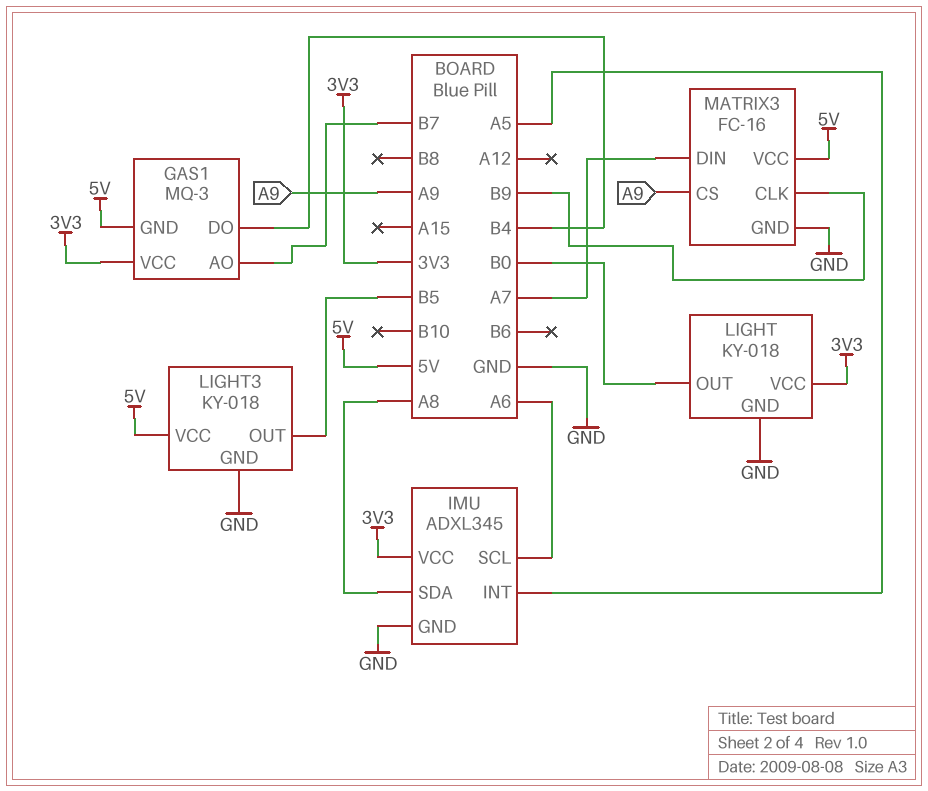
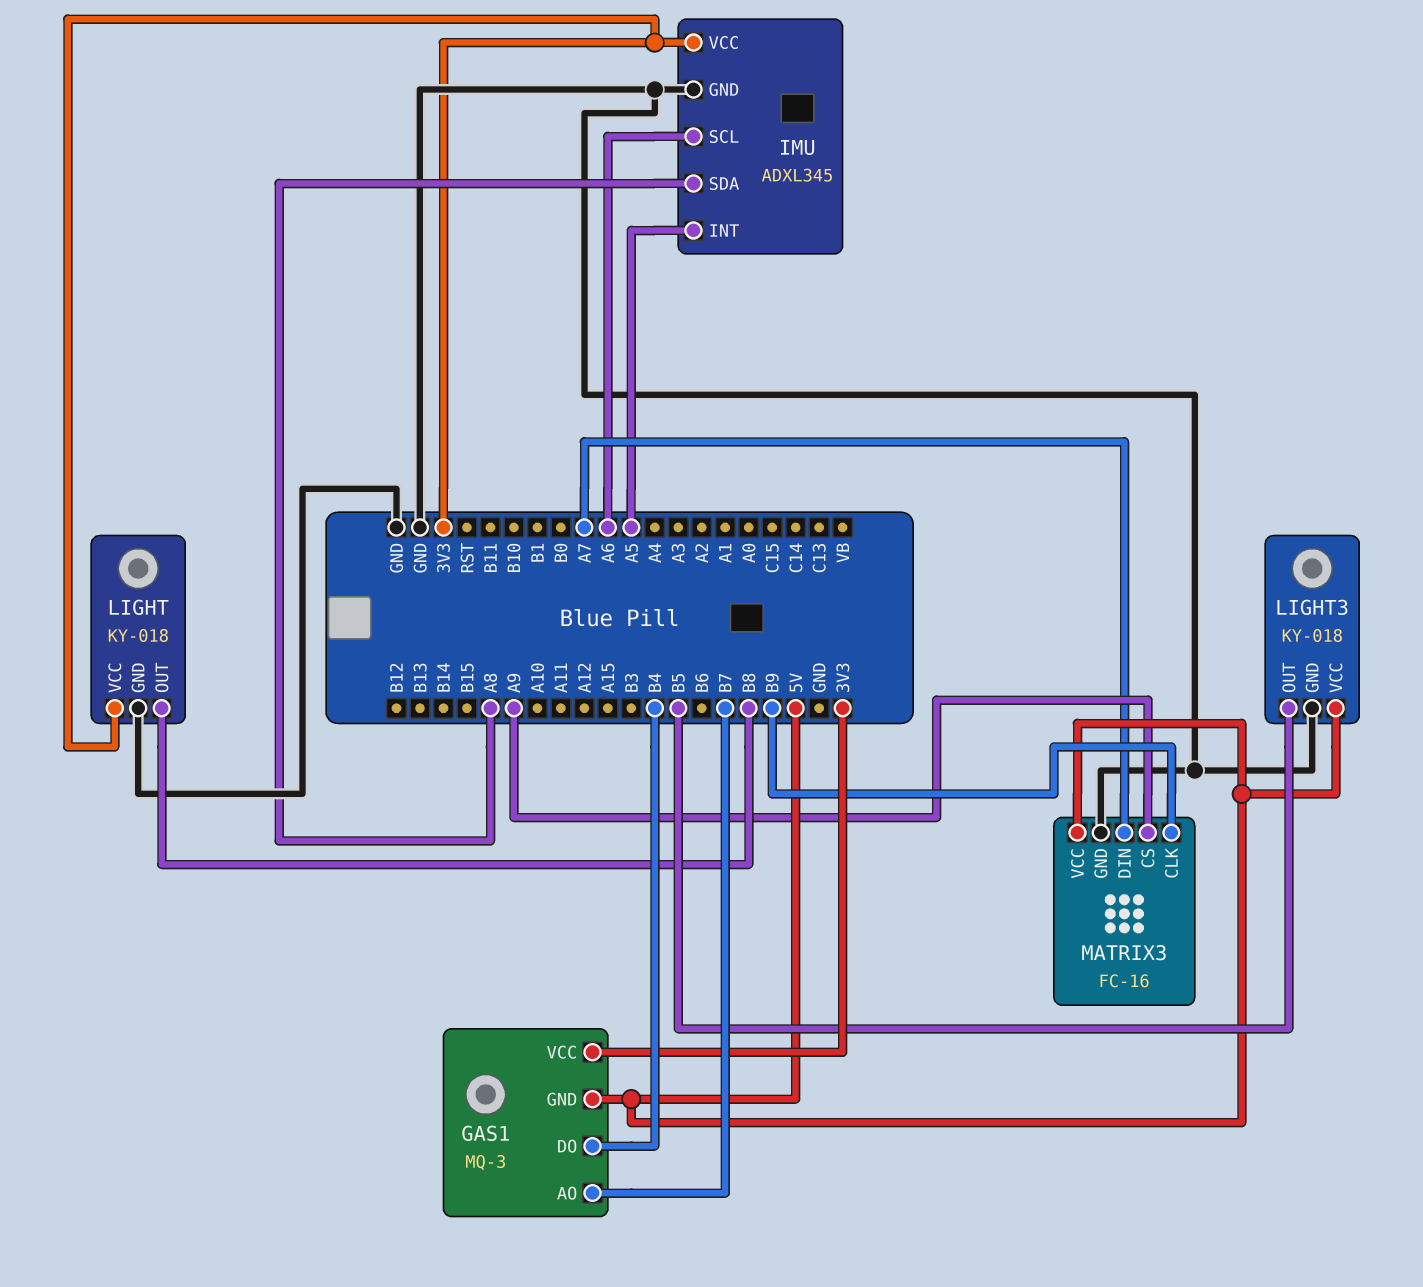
LIGHT pin OUT: B0 -> B8

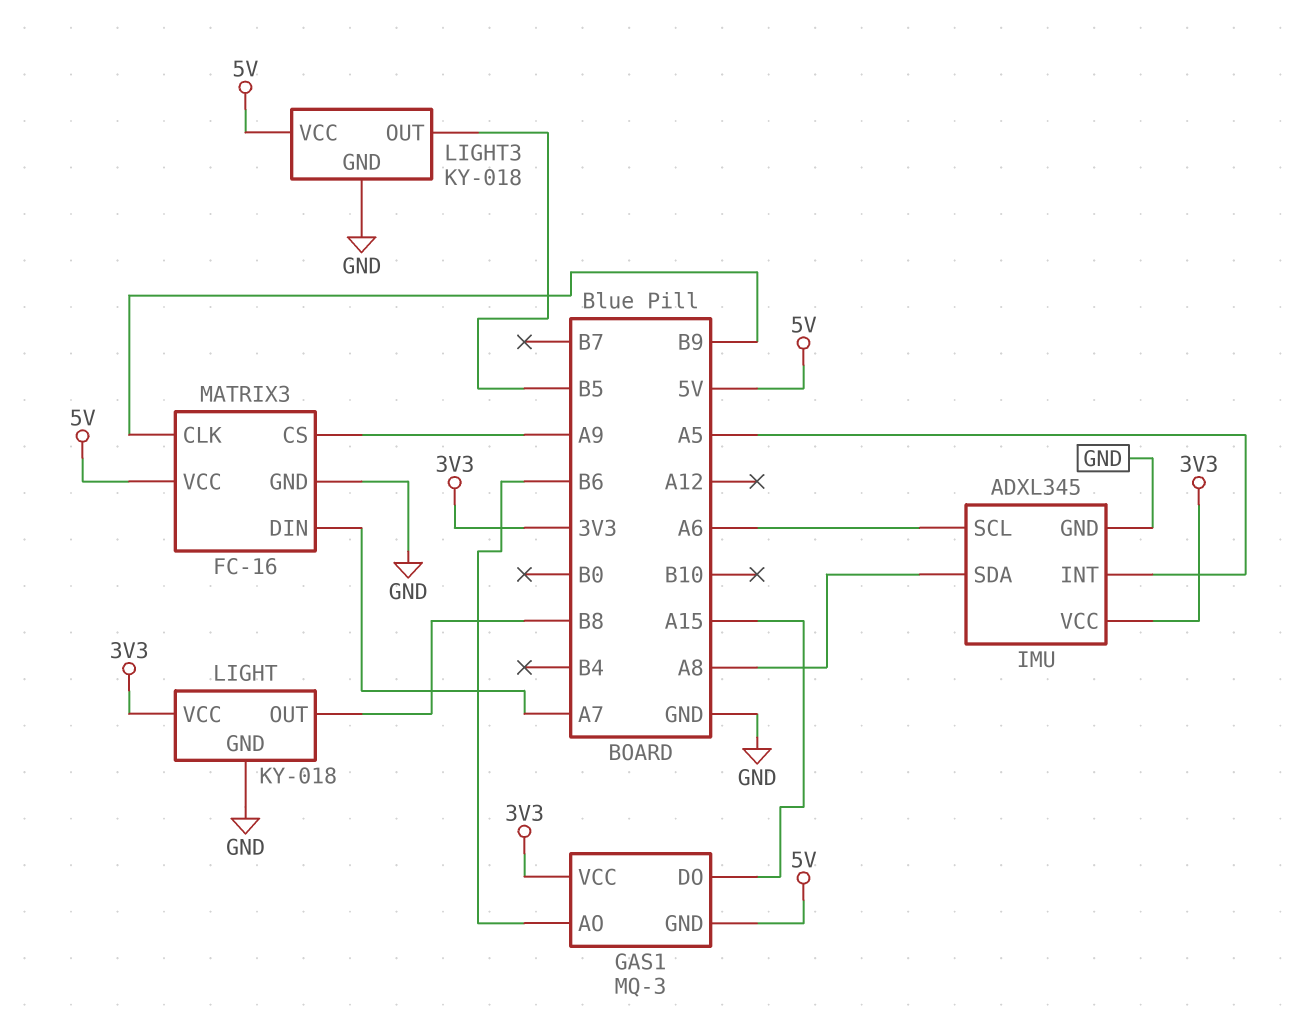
GAS1 pin AO: B7 -> B6
GAS1 pin DO: B4 -> A15

